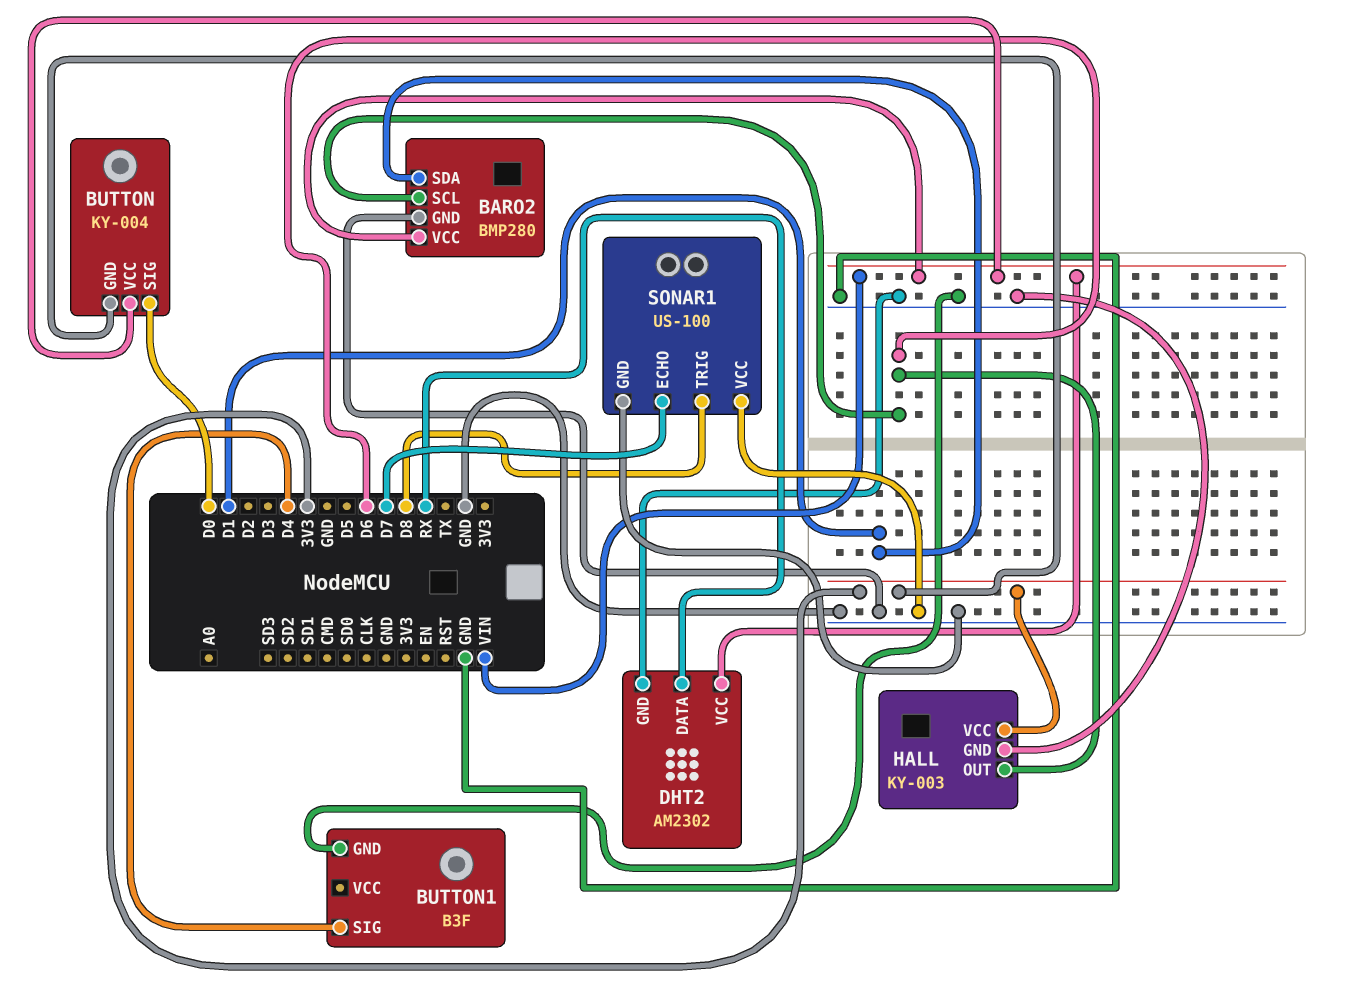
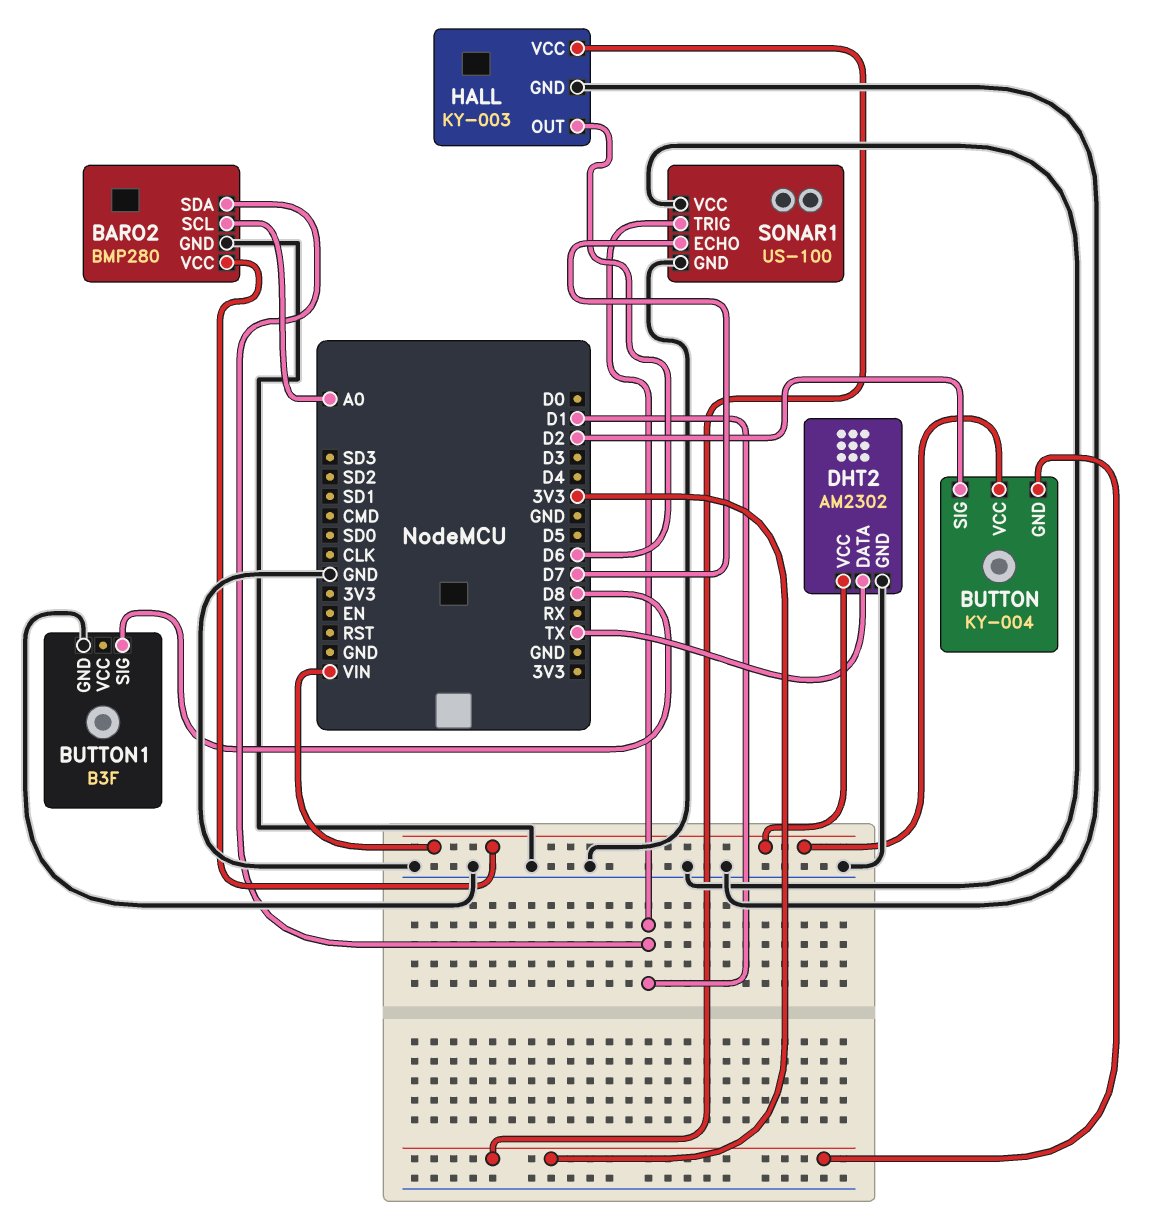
BARO2 pin SCL: D6 -> A0
BUTTON pin SIG: D0 -> D2
BUTTON1 pin SIG: D4 -> D8
DHT2 pin DATA: RX -> TX
SONAR1 pin TRIG: D8 -> D1

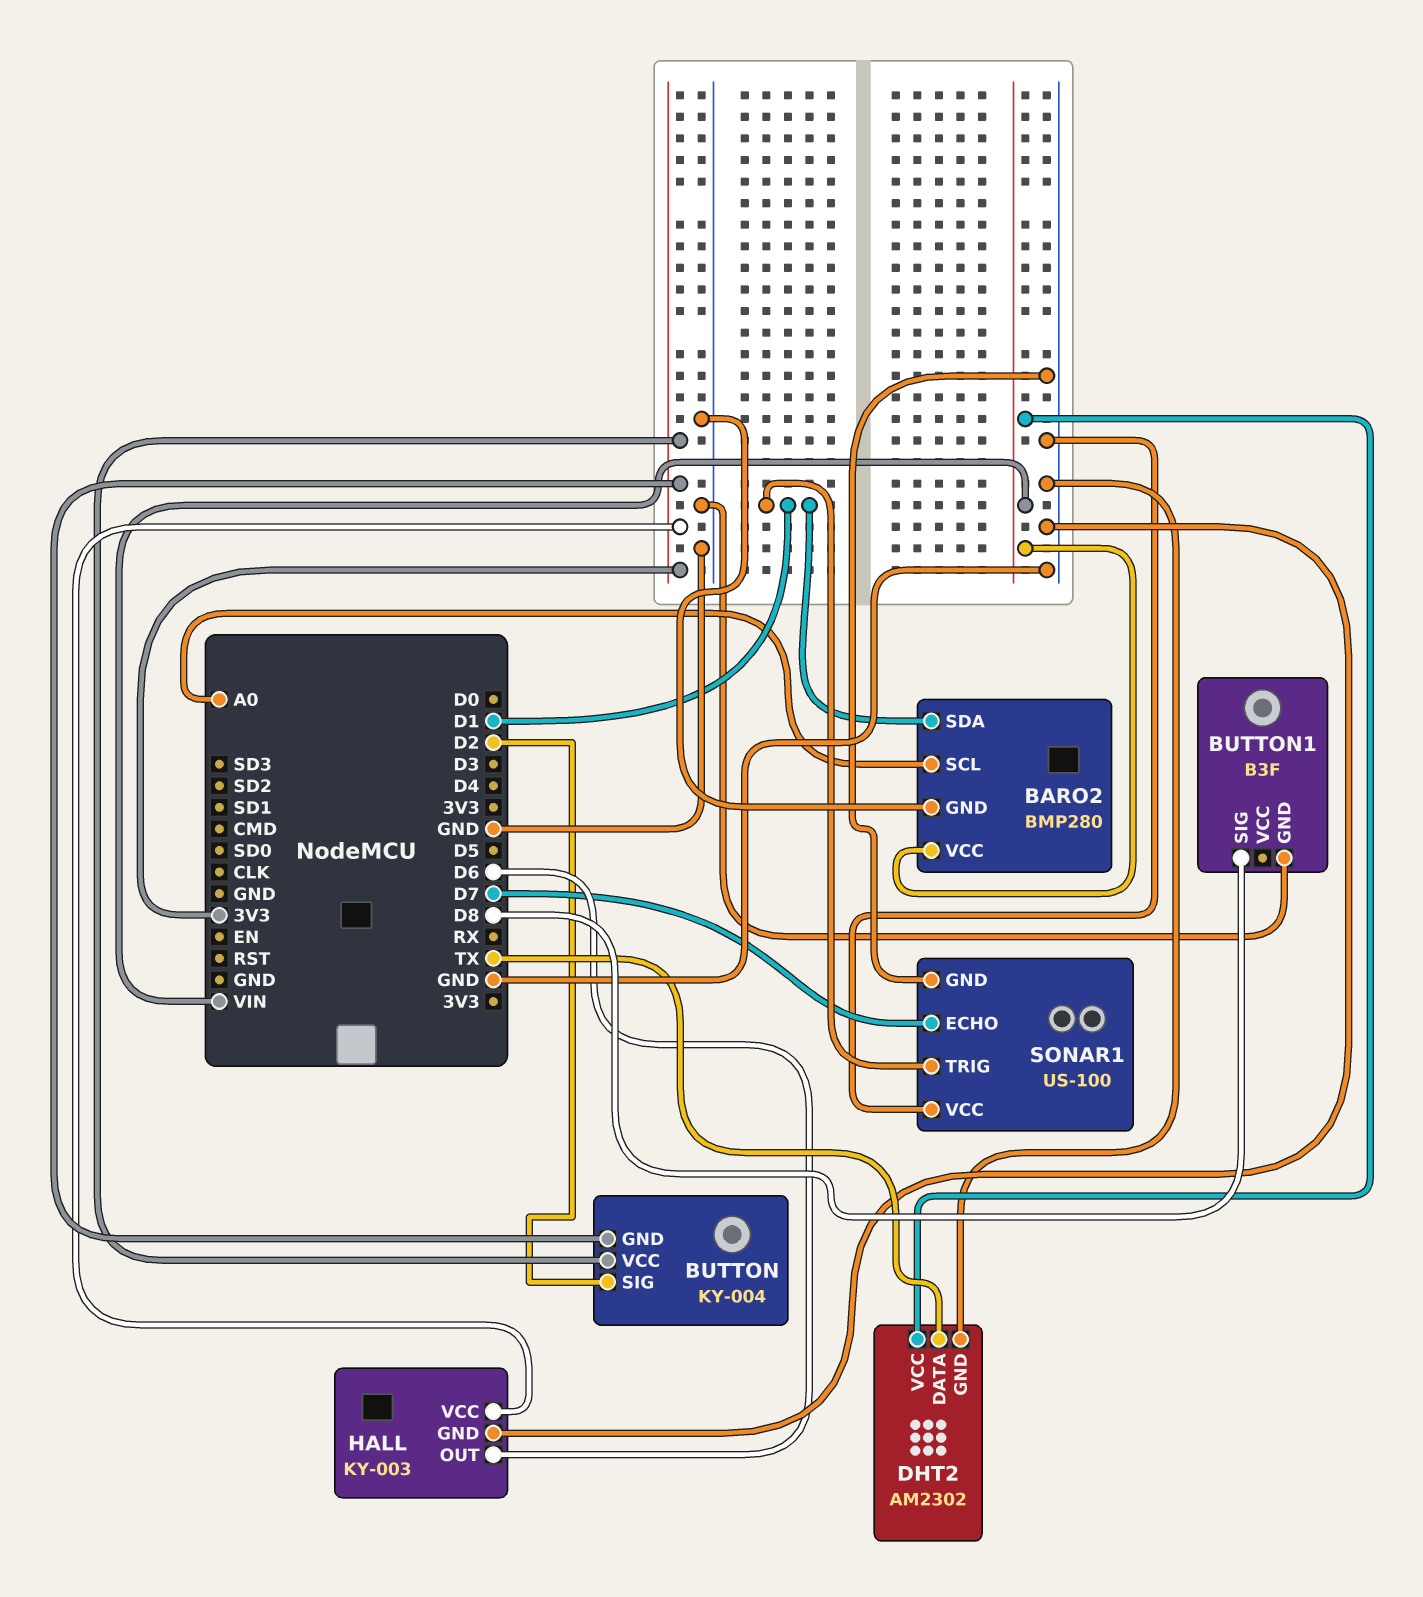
BUTTON pin VCC: VIN -> 3V3

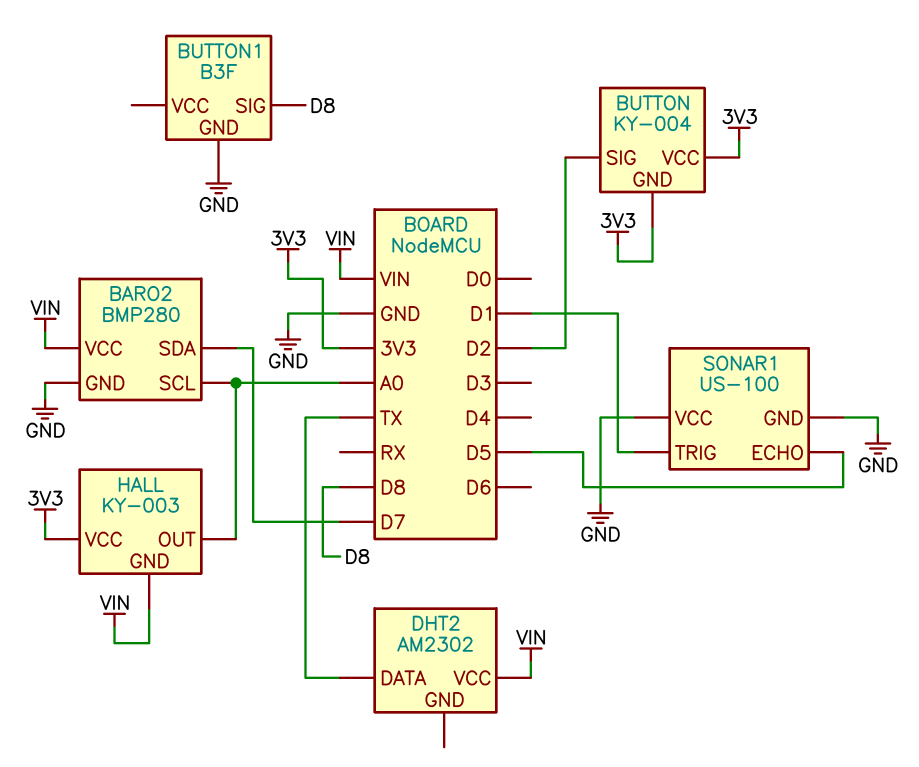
BARO2 pin SDA: D1 -> D7
DHT2 pin GND: GND -> none
HALL pin GND: GND -> VIN
HALL pin OUT: D6 -> A0
SONAR1 pin ECHO: D7 -> D5

